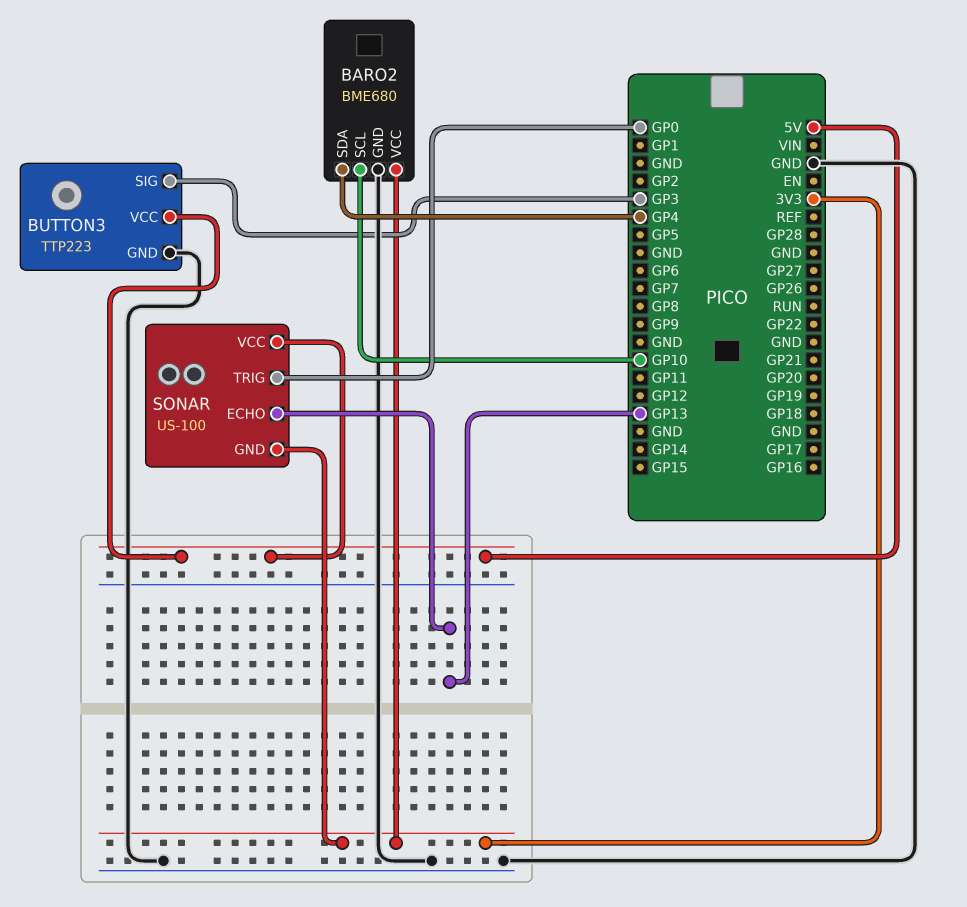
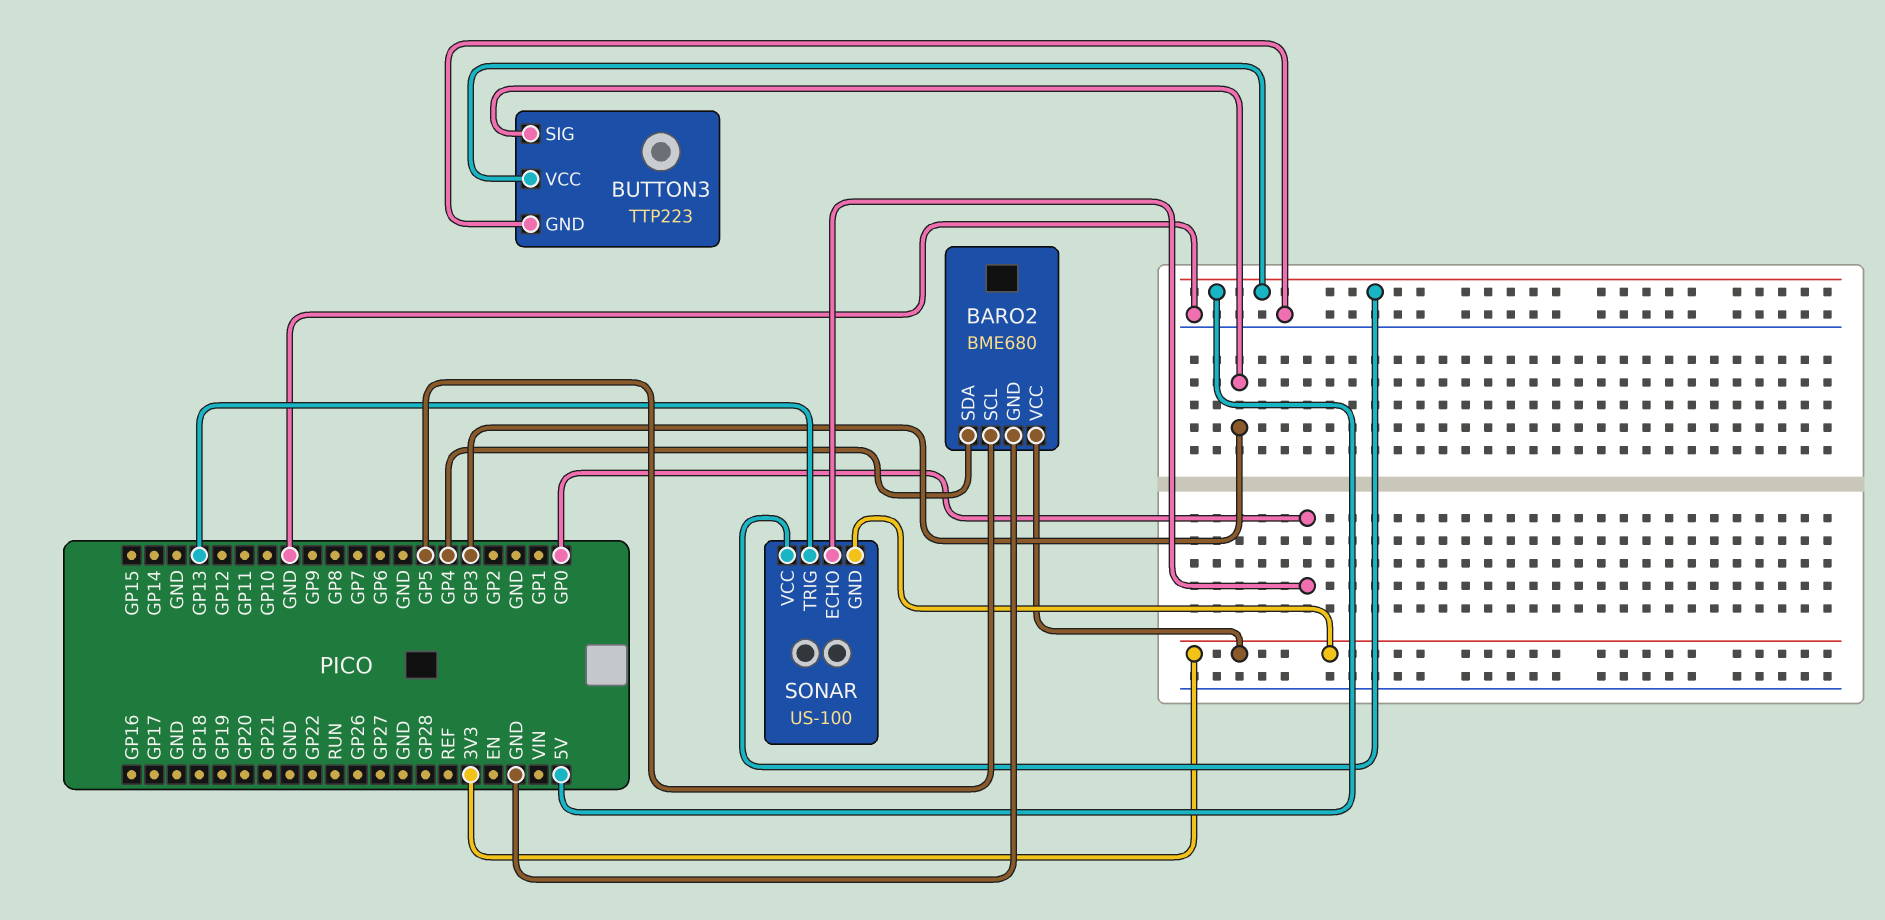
BARO2 pin SCL: GP10 -> GP5
SONAR pin ECHO: GP13 -> GP0
SONAR pin TRIG: GP0 -> GP13

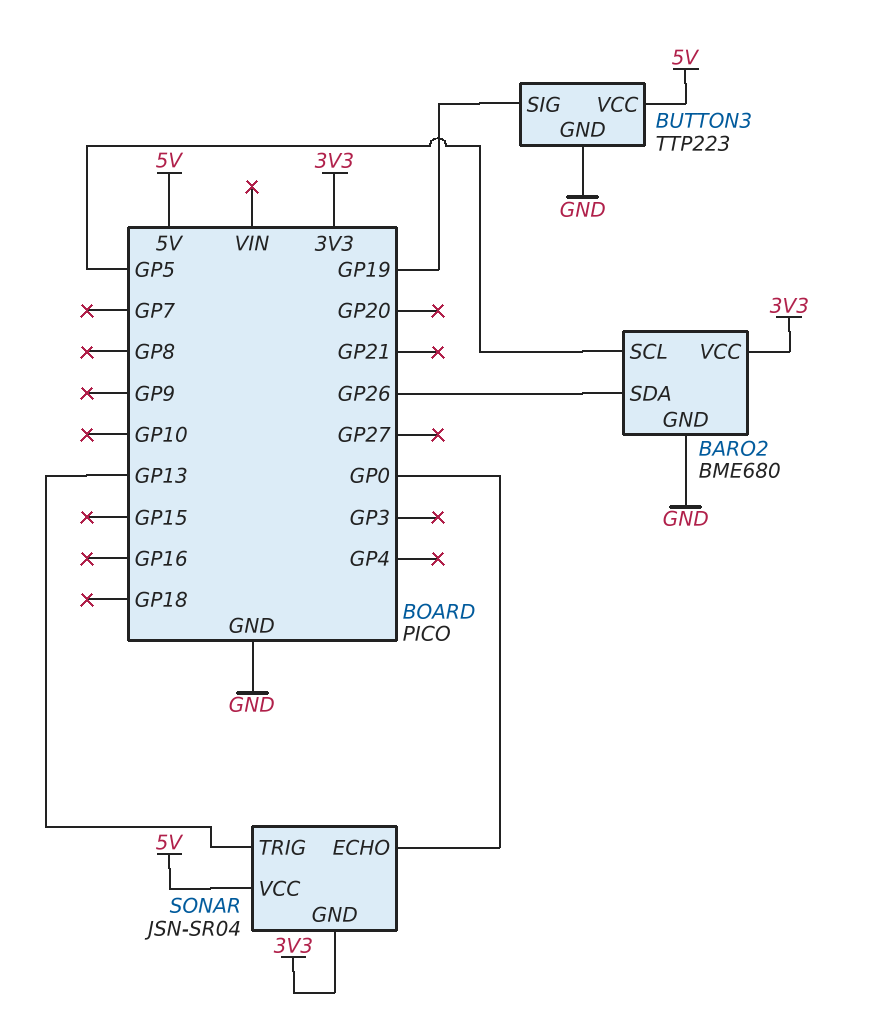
BARO2 pin SDA: GP4 -> GP26
BUTTON3 pin SIG: GP3 -> GP19
SONAR: US-100 -> JSN-SR04

